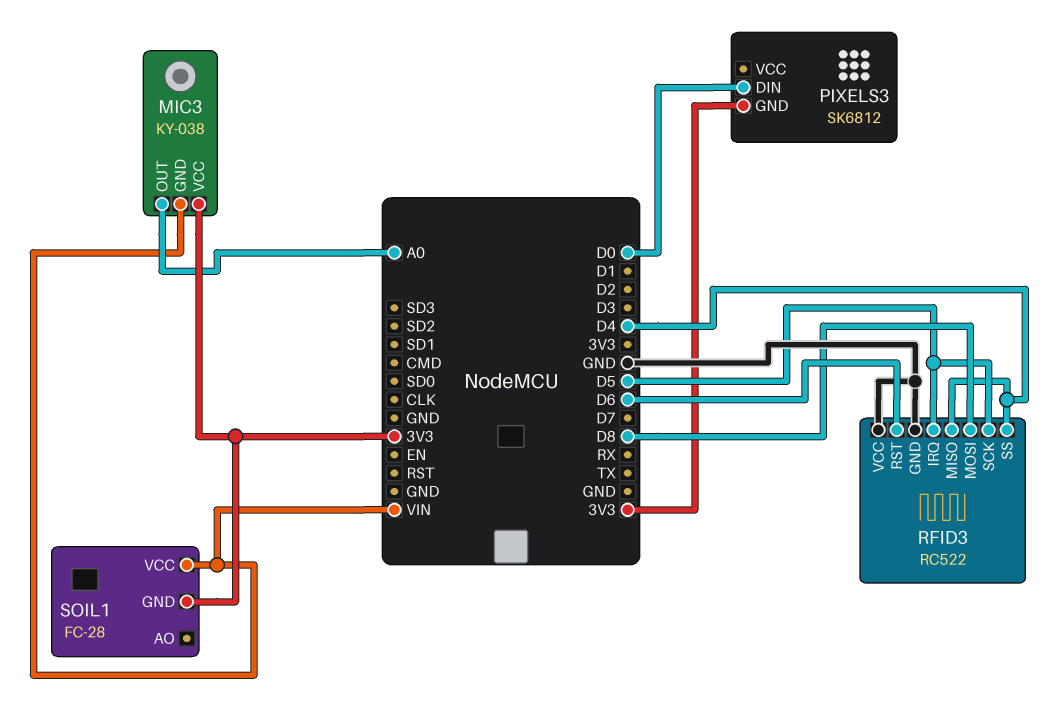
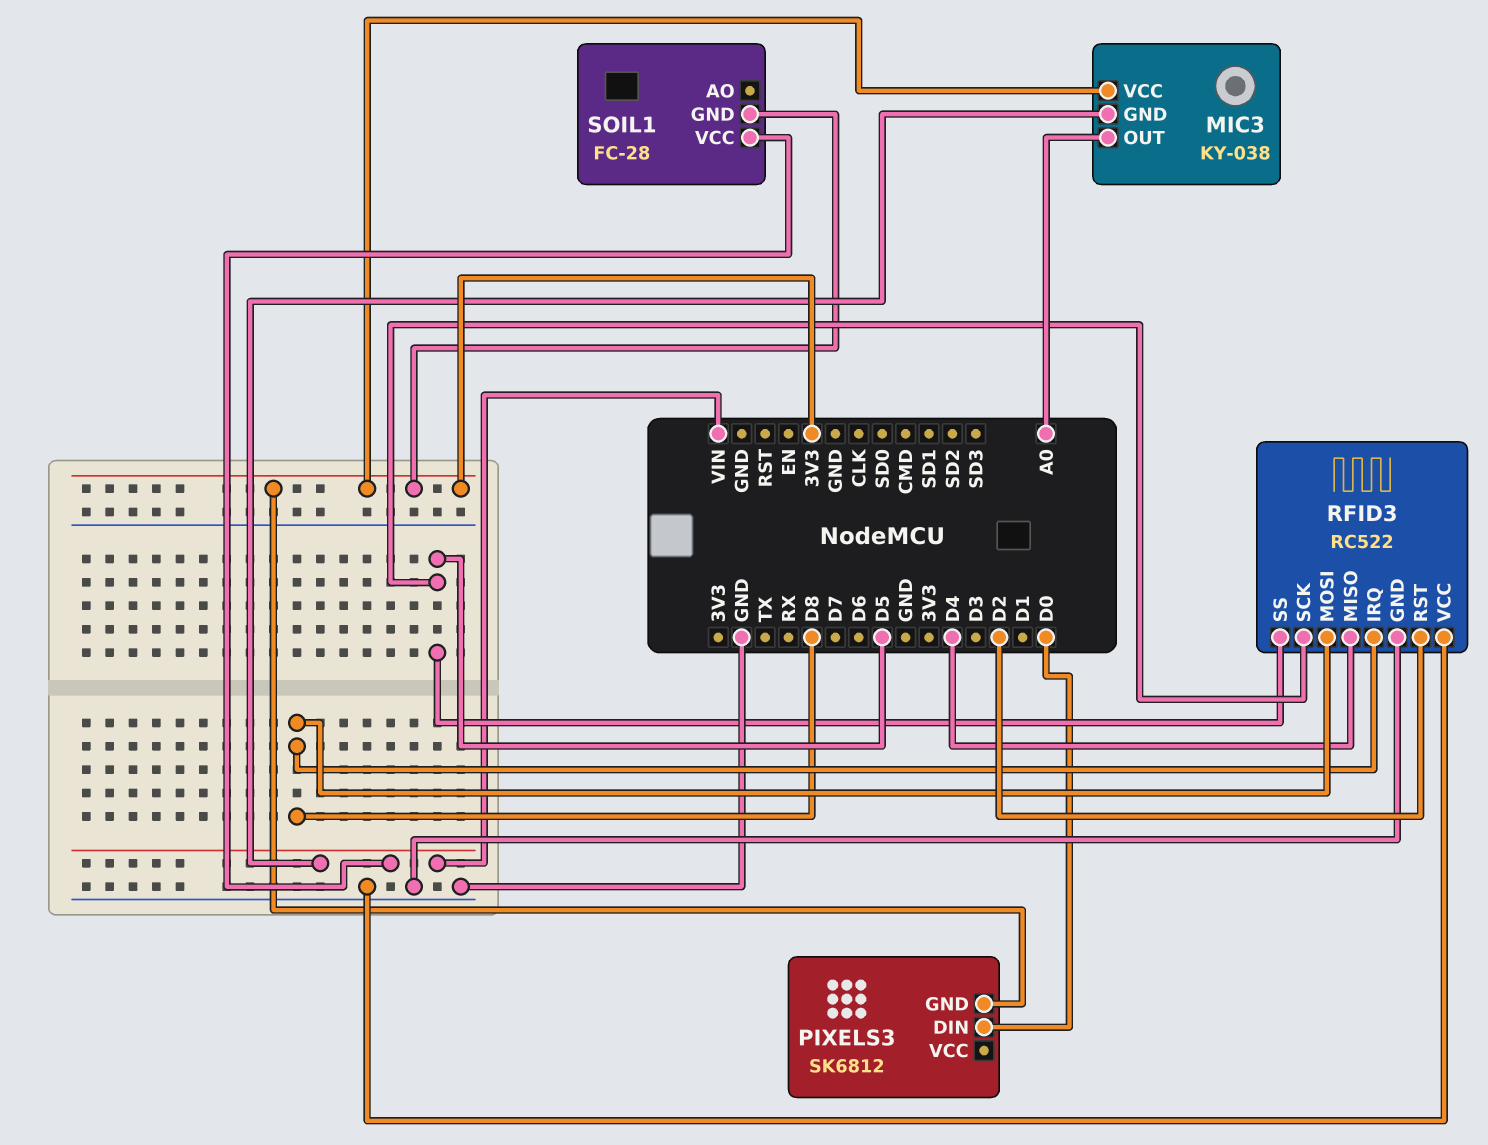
RFID3 pin IRQ: D5 -> D8
RFID3 pin RST: D6 -> D2
RFID3 pin SS: D4 -> D5

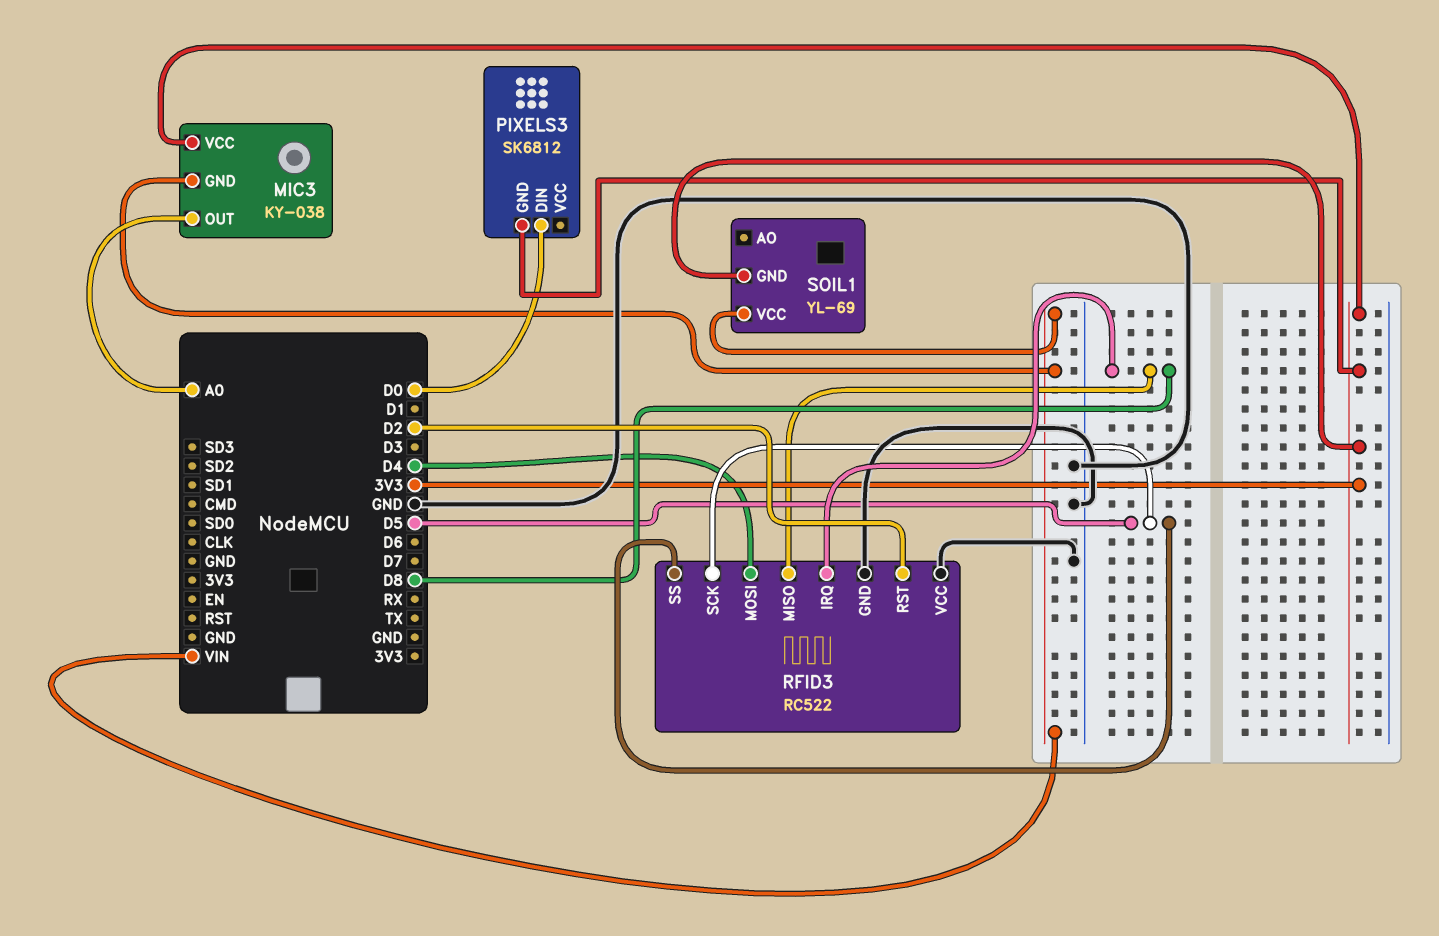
RFID3 pin MISO: D4 -> D8
RFID3 pin MOSI: D8 -> D4
SOIL1: FC-28 -> YL-69

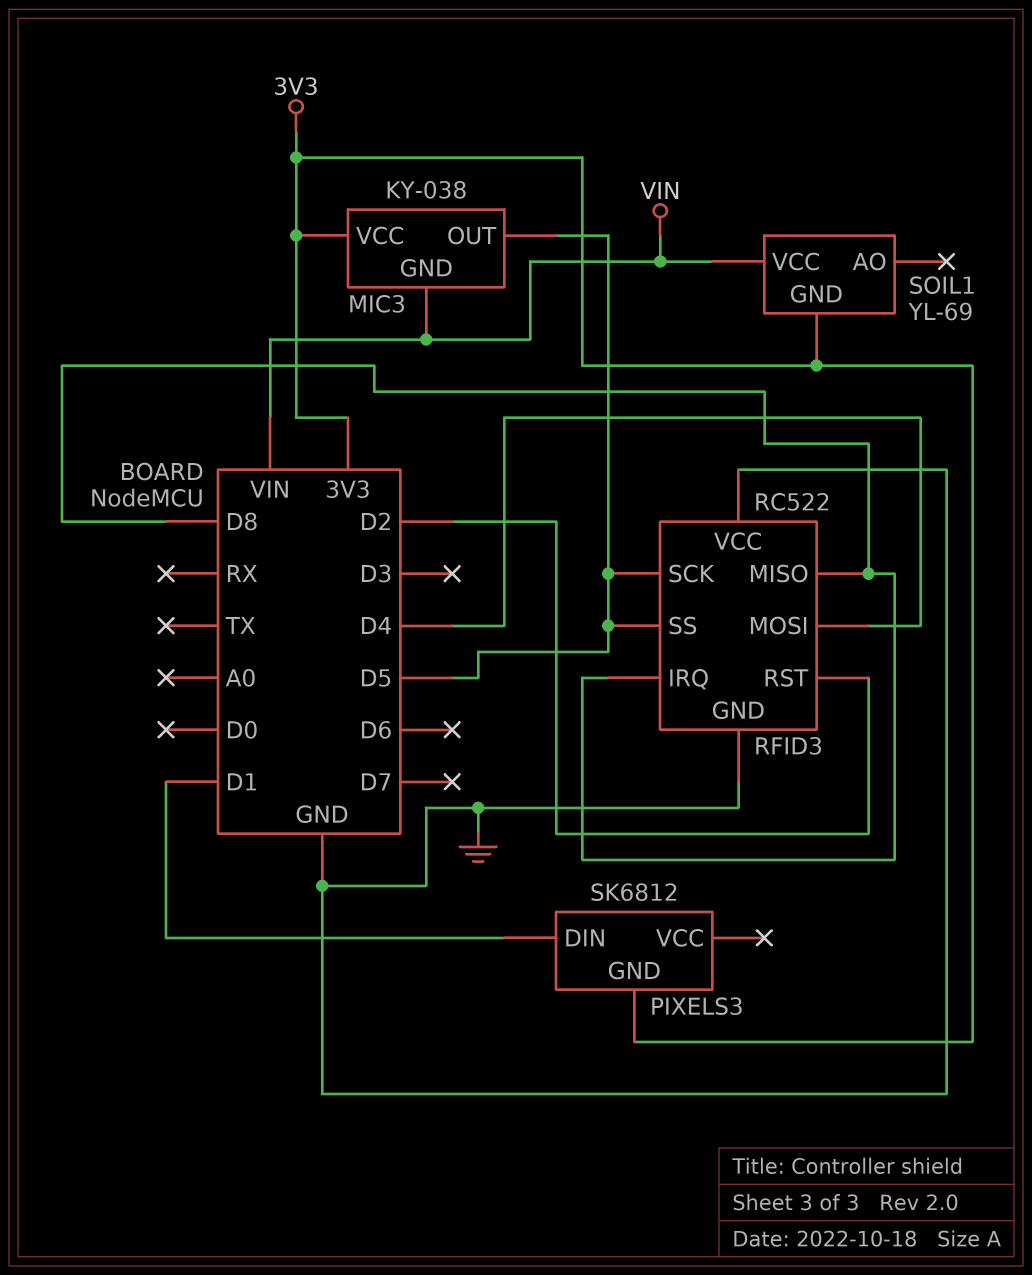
MIC3 pin OUT: A0 -> D5
PIXELS3 pin DIN: D0 -> D1

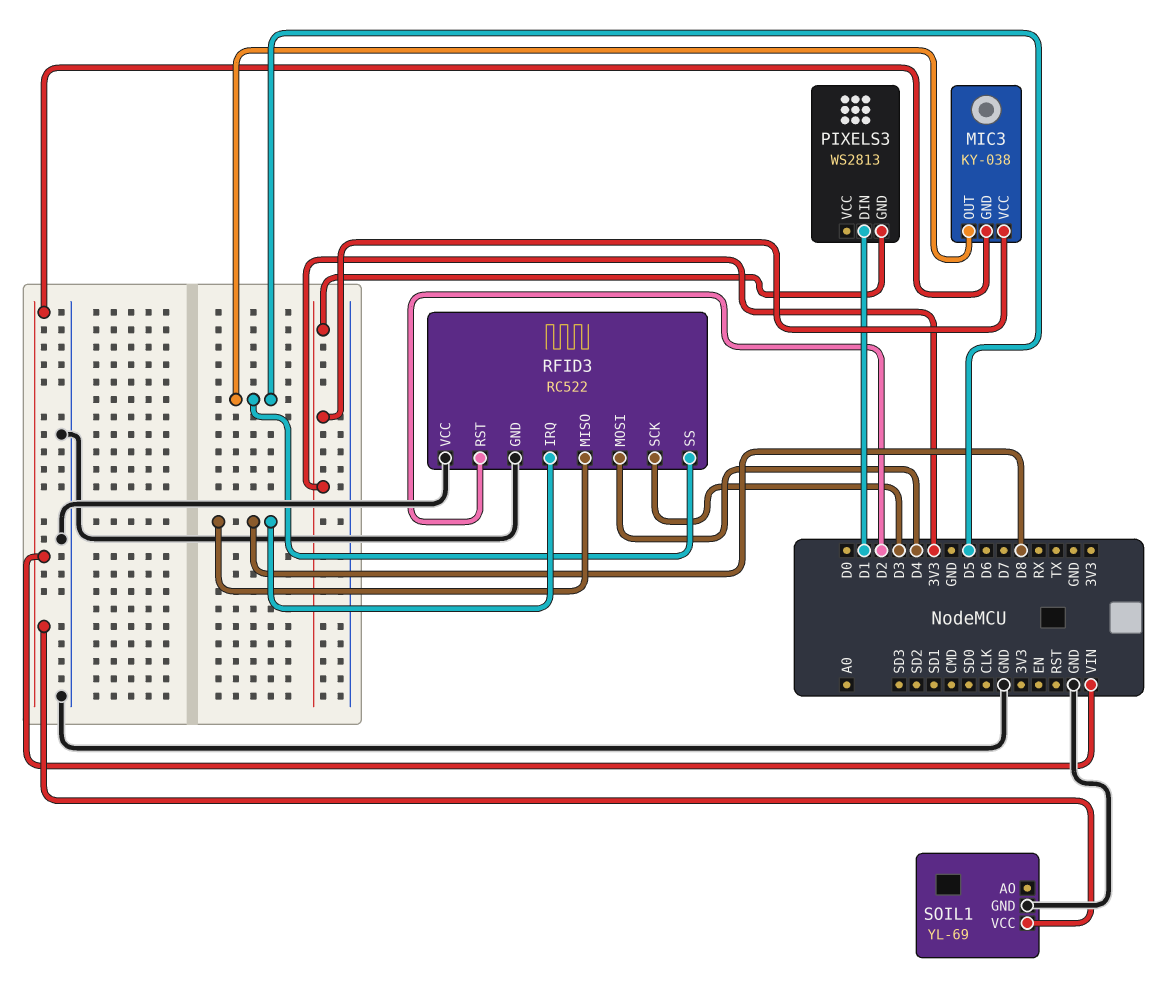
PIXELS3: SK6812 -> WS2813
RFID3 pin SCK: D5 -> D3
SOIL1 pin GND: 3V3 -> GND

